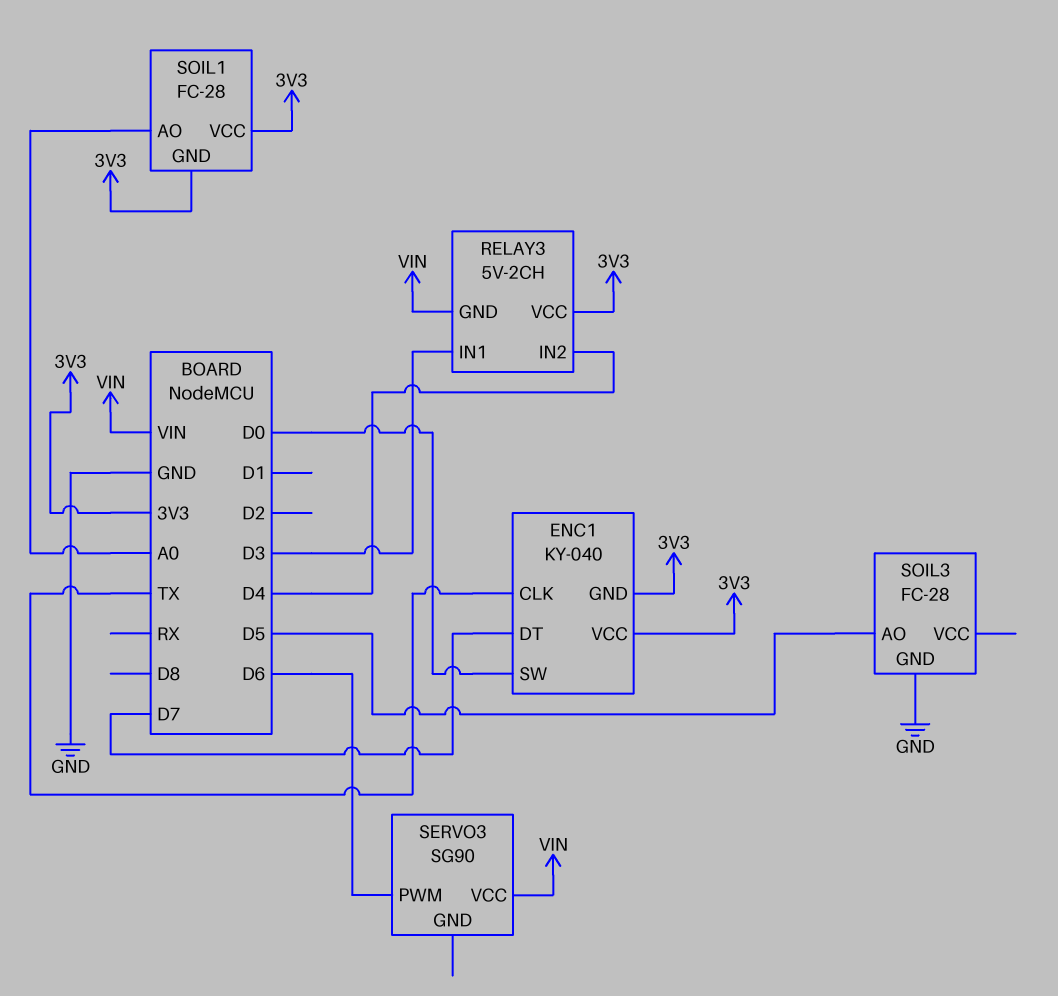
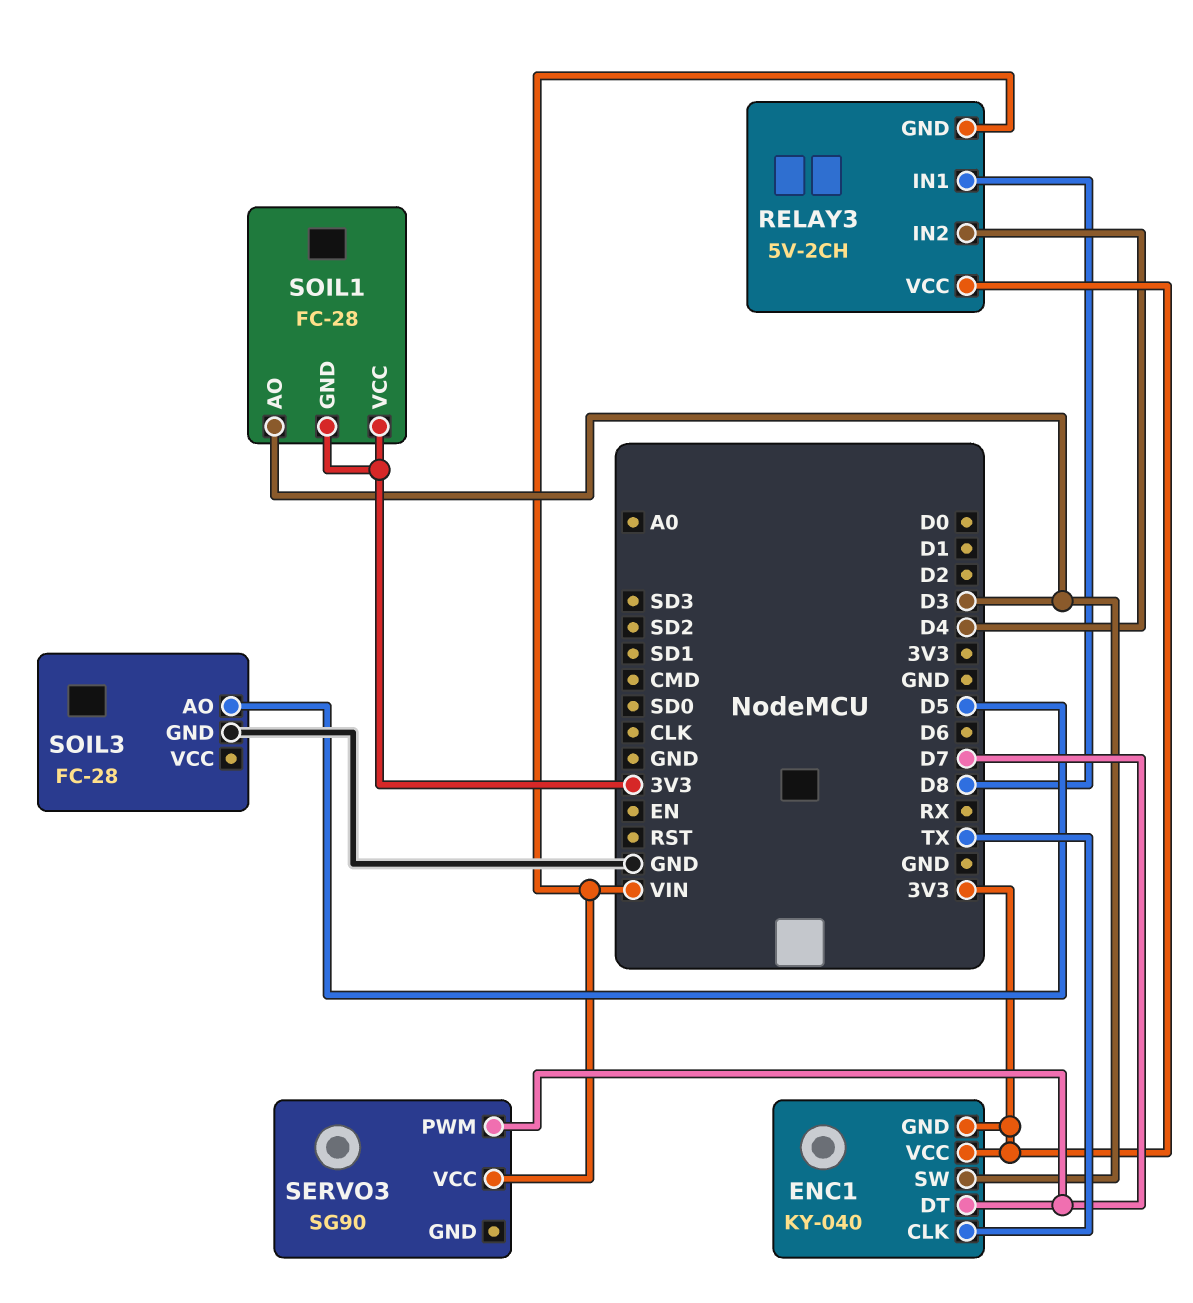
ENC1 pin SW: D0 -> D3
RELAY3 pin IN1: D3 -> D8
SERVO3 pin PWM: D6 -> D7
SOIL1 pin AO: A0 -> D3

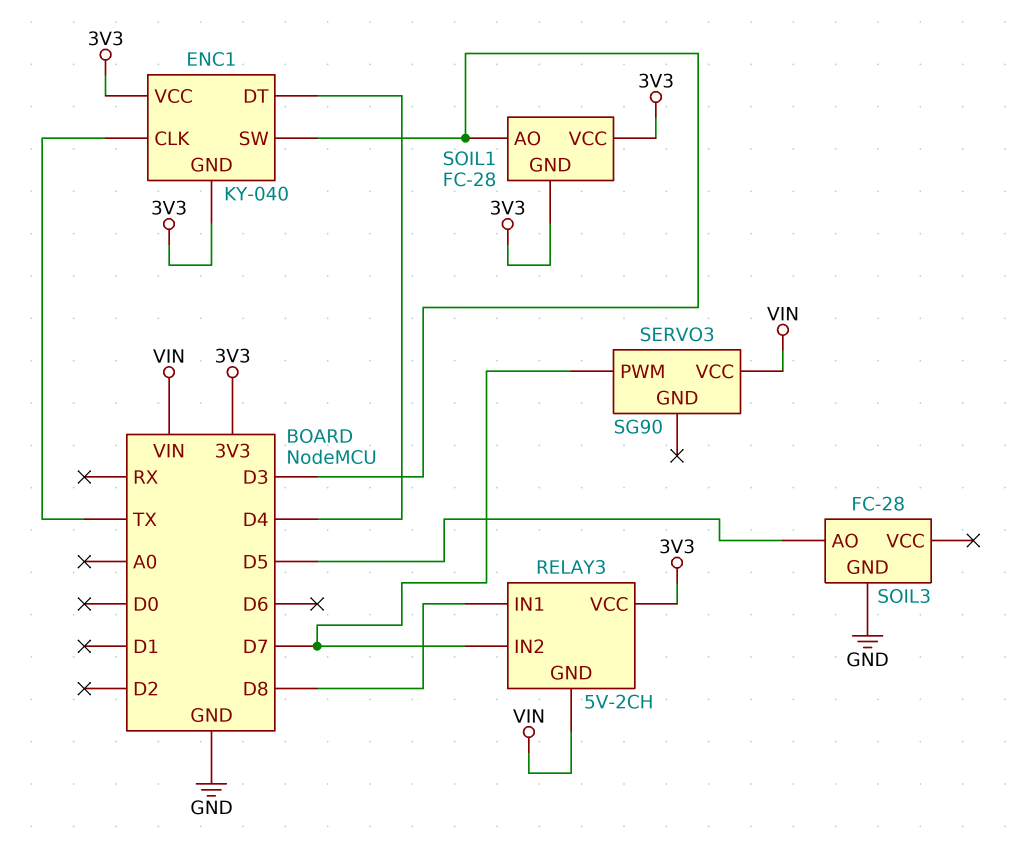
ENC1 pin DT: D7 -> D4
RELAY3 pin IN2: D4 -> D7

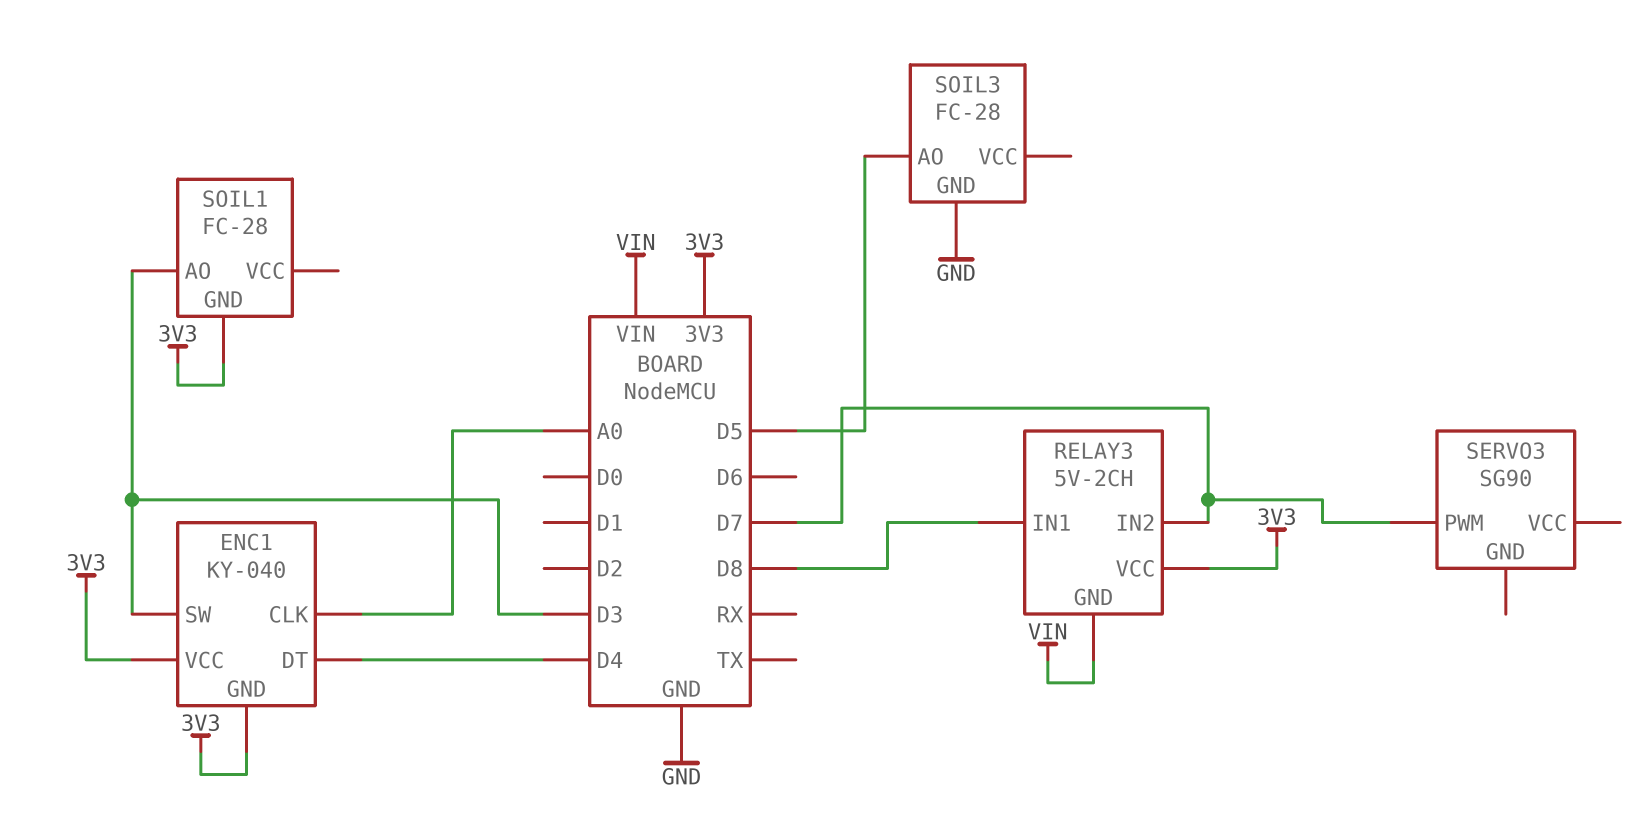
ENC1 pin CLK: TX -> A0
SERVO3 pin VCC: VIN -> none
SOIL1 pin VCC: 3V3 -> none

